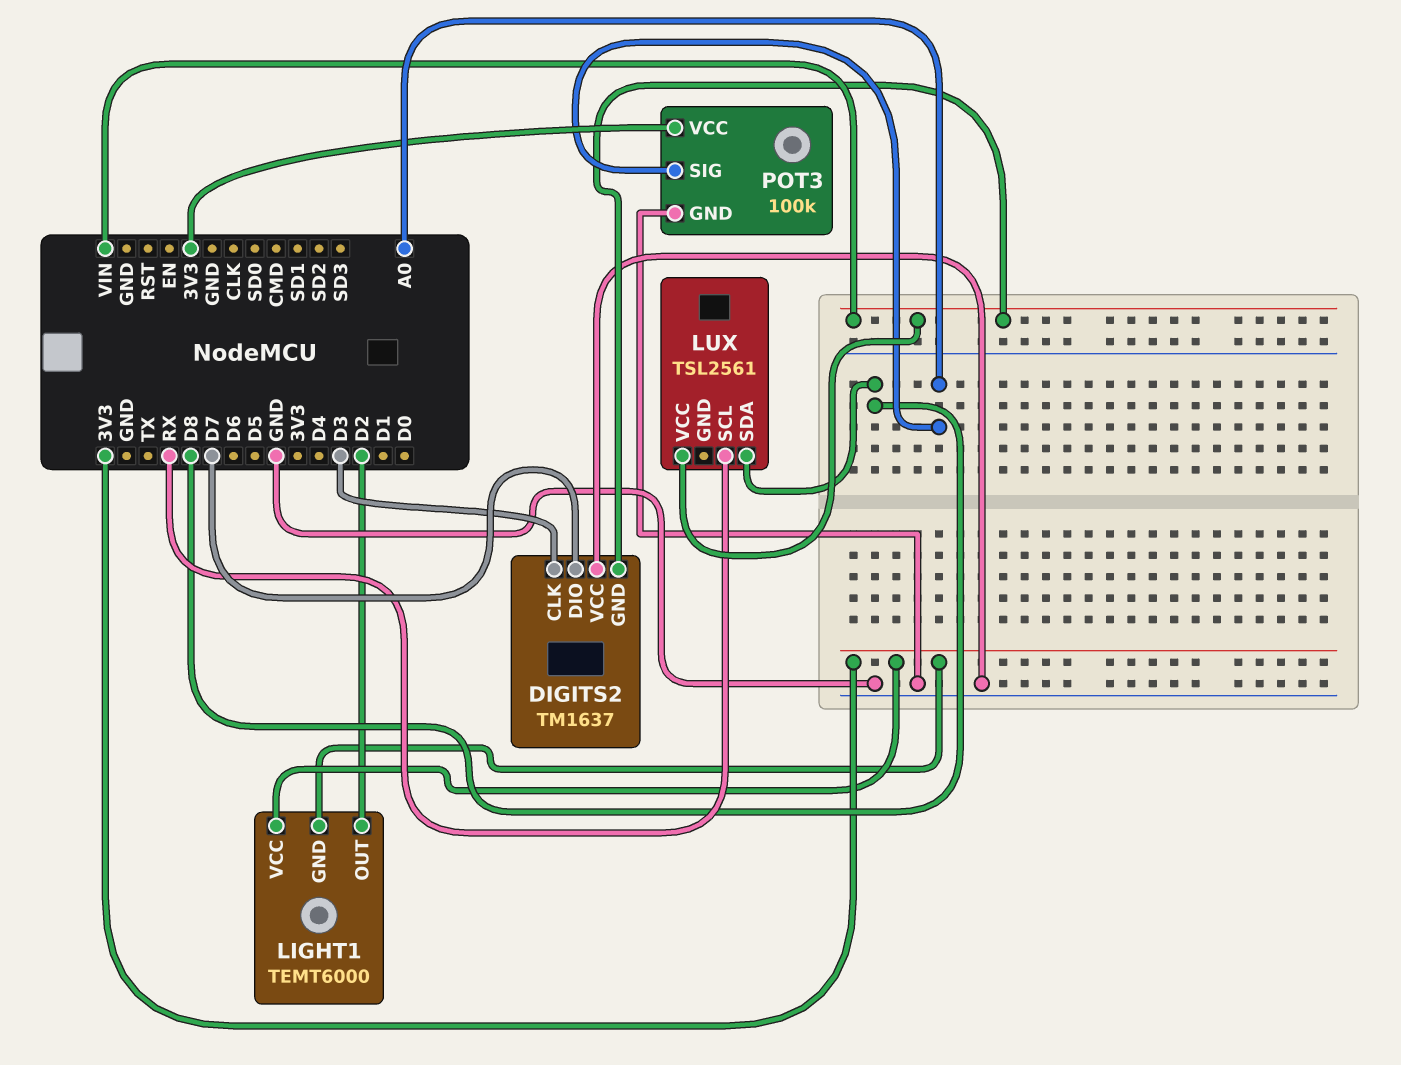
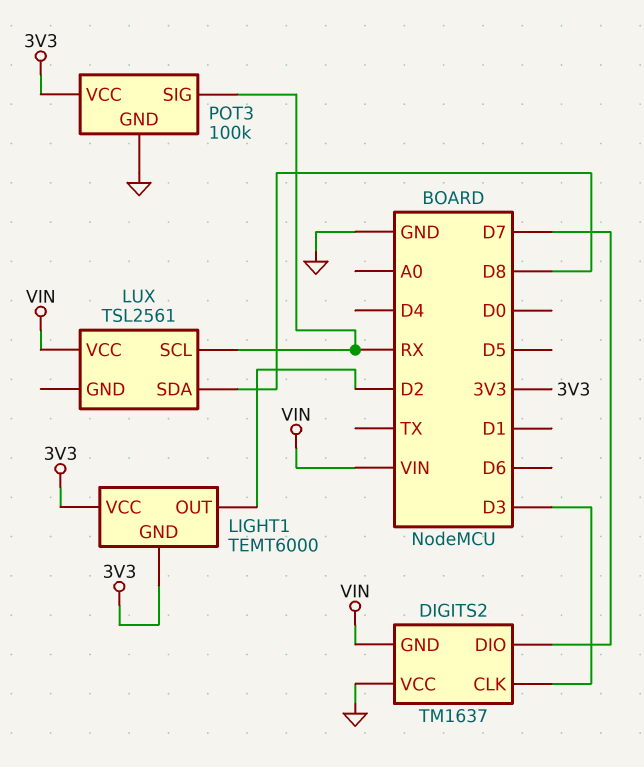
POT3 pin SIG: A0 -> RX

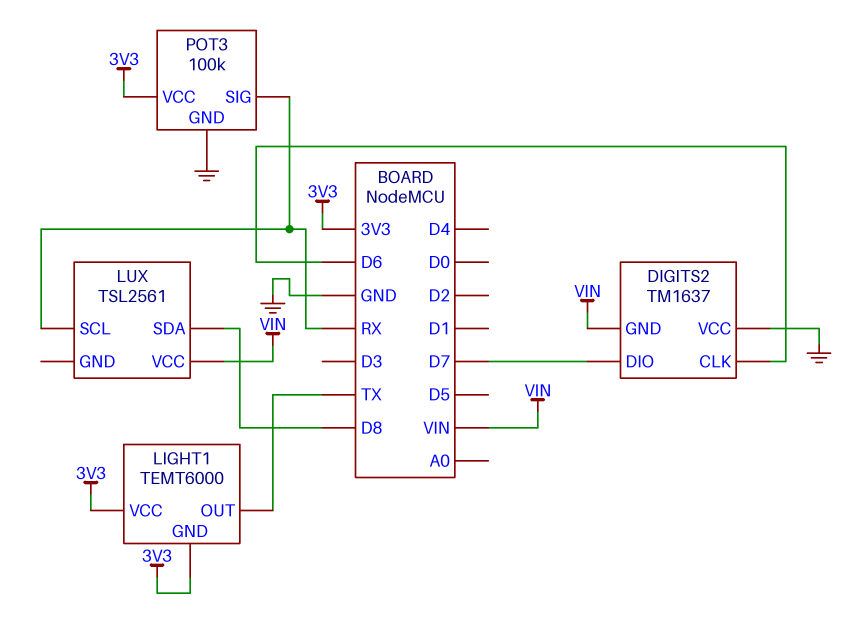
DIGITS2 pin CLK: D3 -> D6
LIGHT1 pin OUT: D2 -> TX

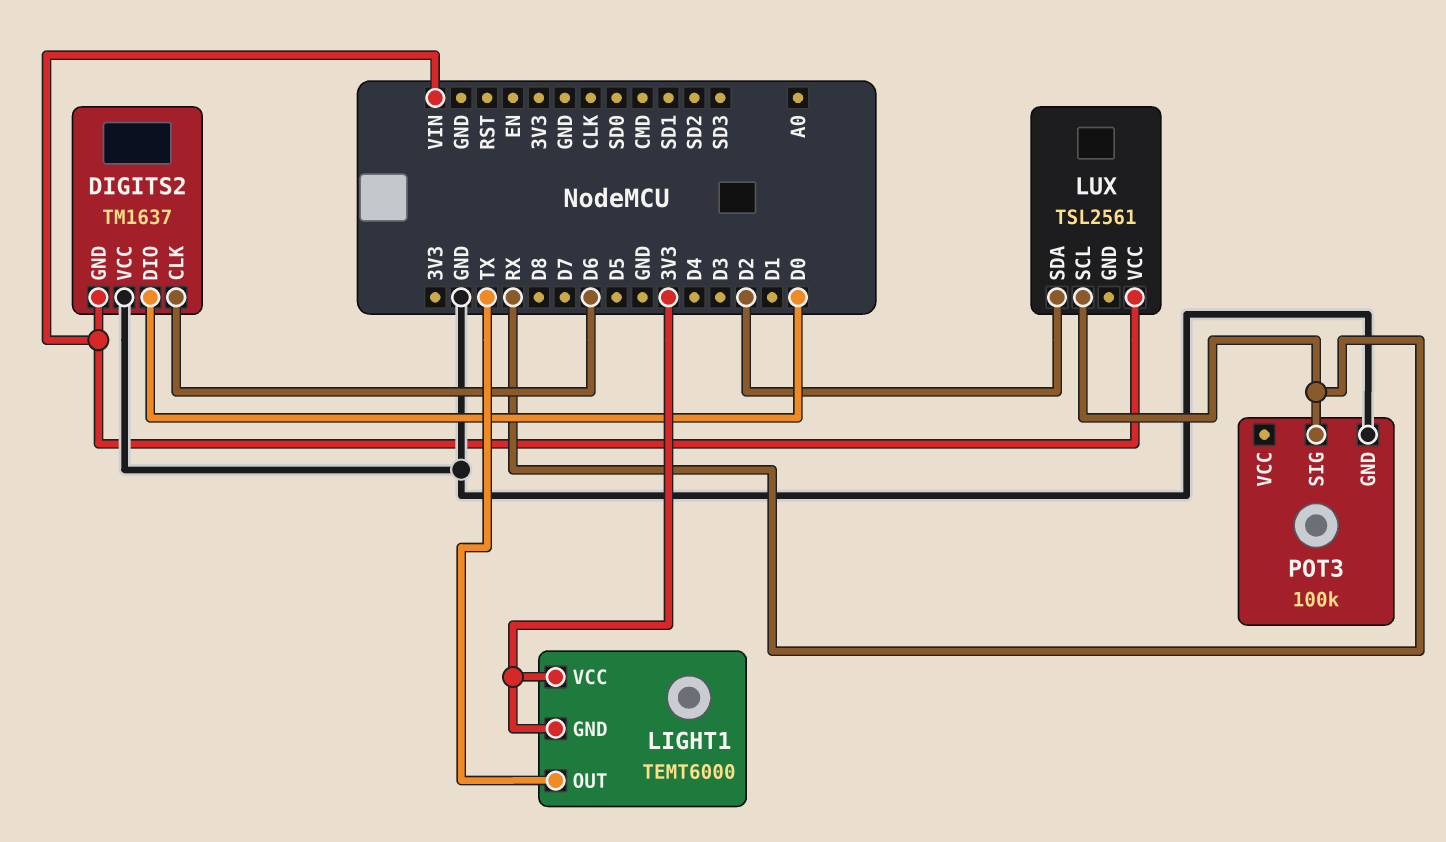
DIGITS2 pin DIO: D7 -> D0
LUX pin SDA: D8 -> D2
POT3 pin VCC: 3V3 -> none

